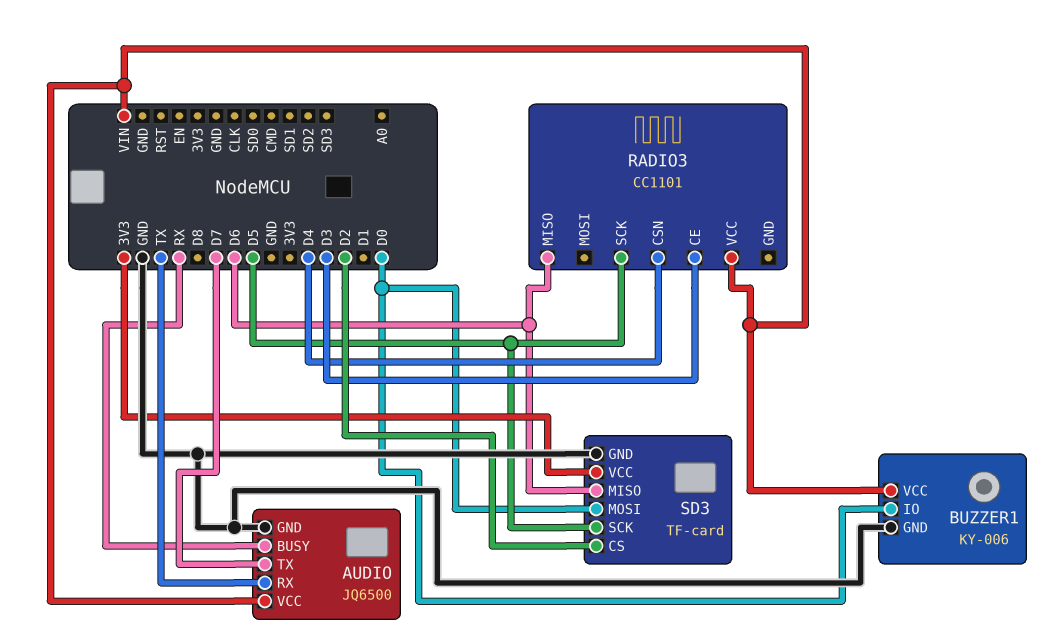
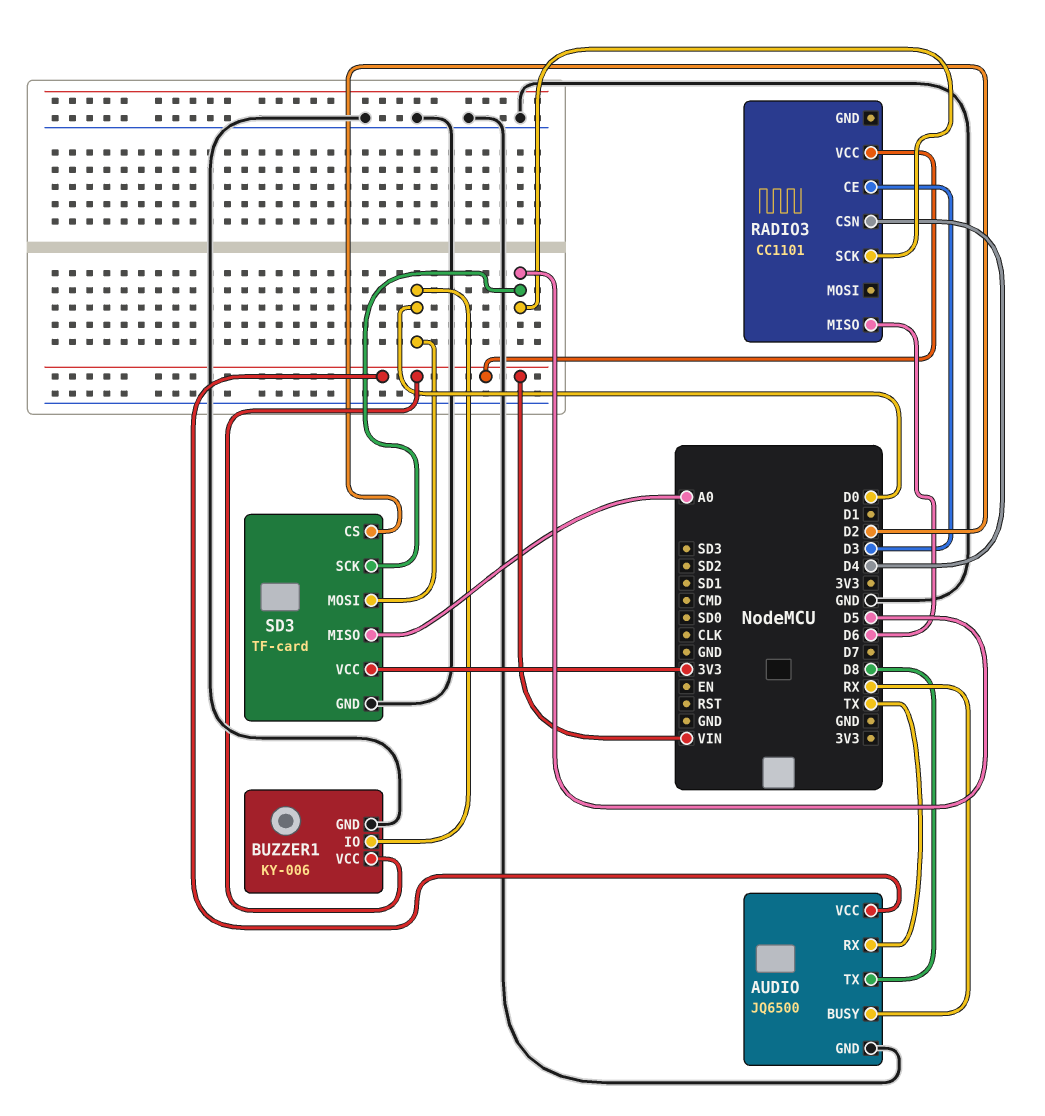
AUDIO pin TX: D7 -> D8
SD3 pin MISO: D6 -> A0

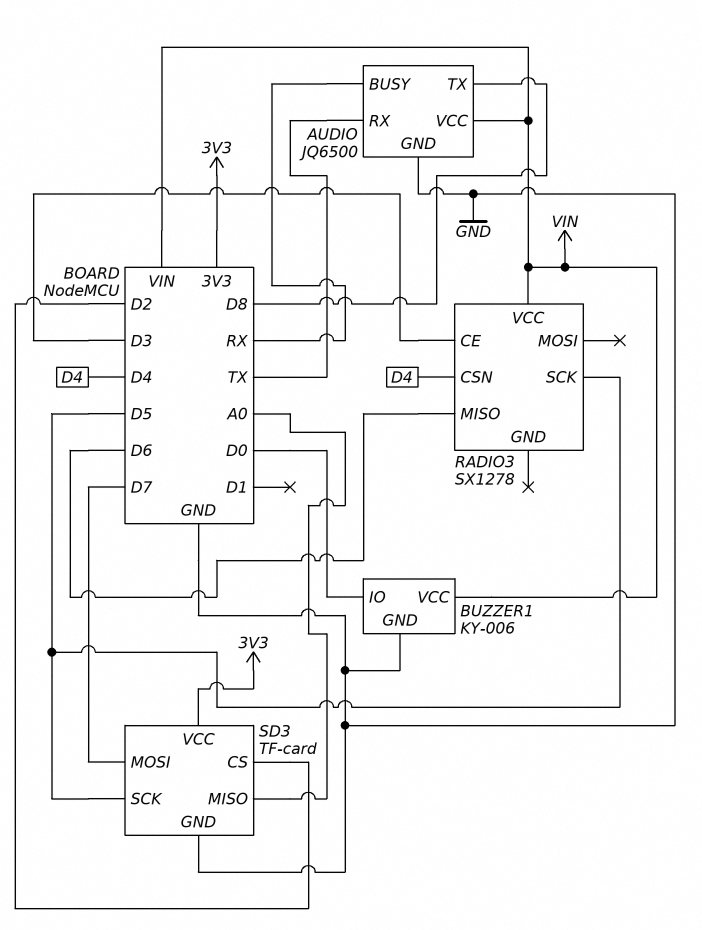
RADIO3: CC1101 -> SX1278
SD3 pin MOSI: D0 -> D7

